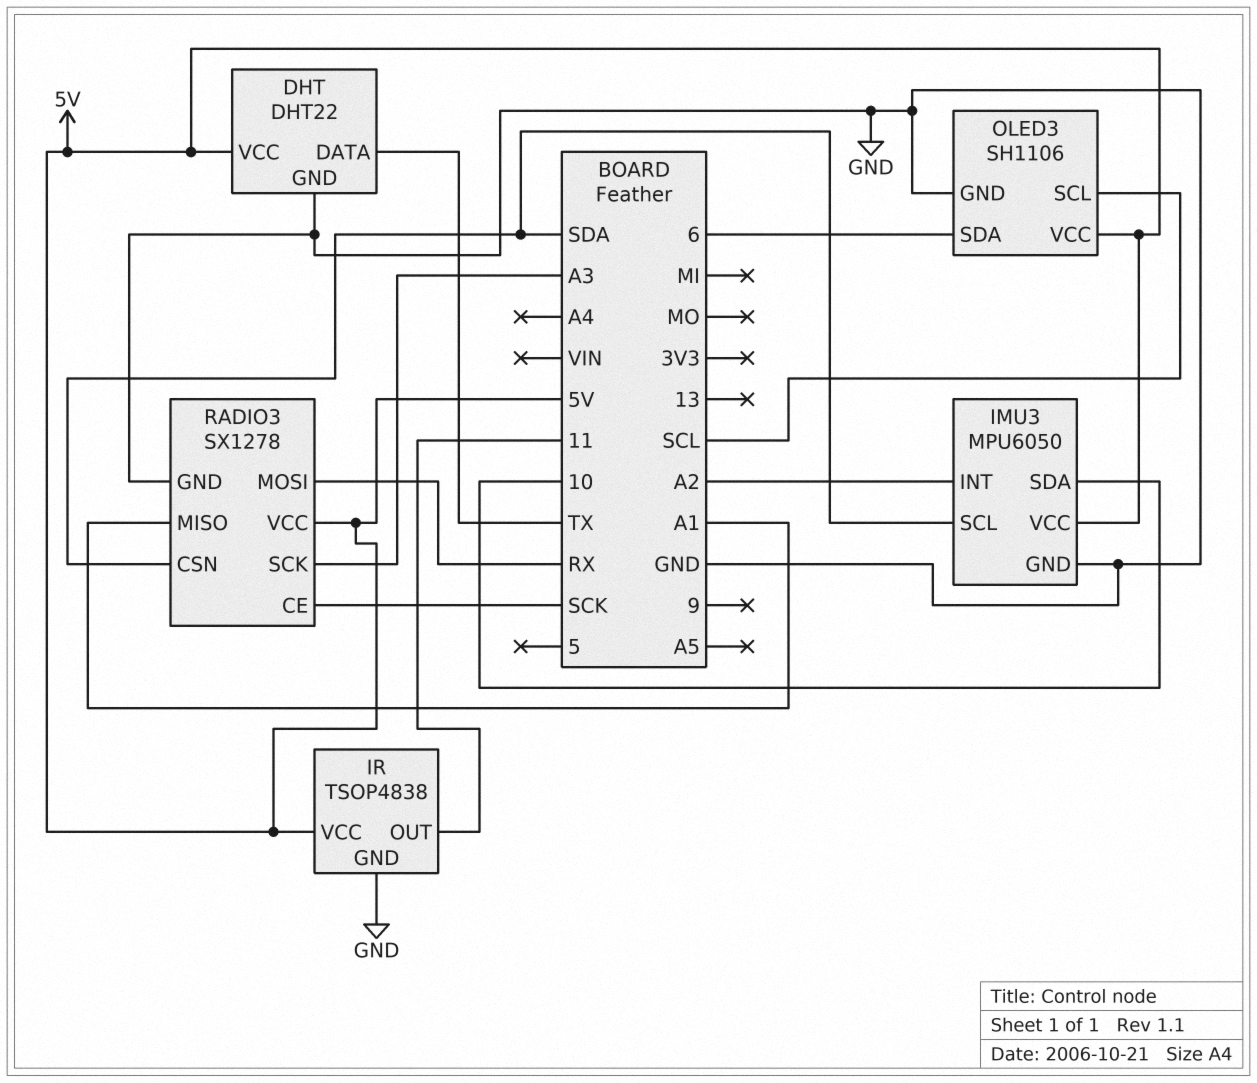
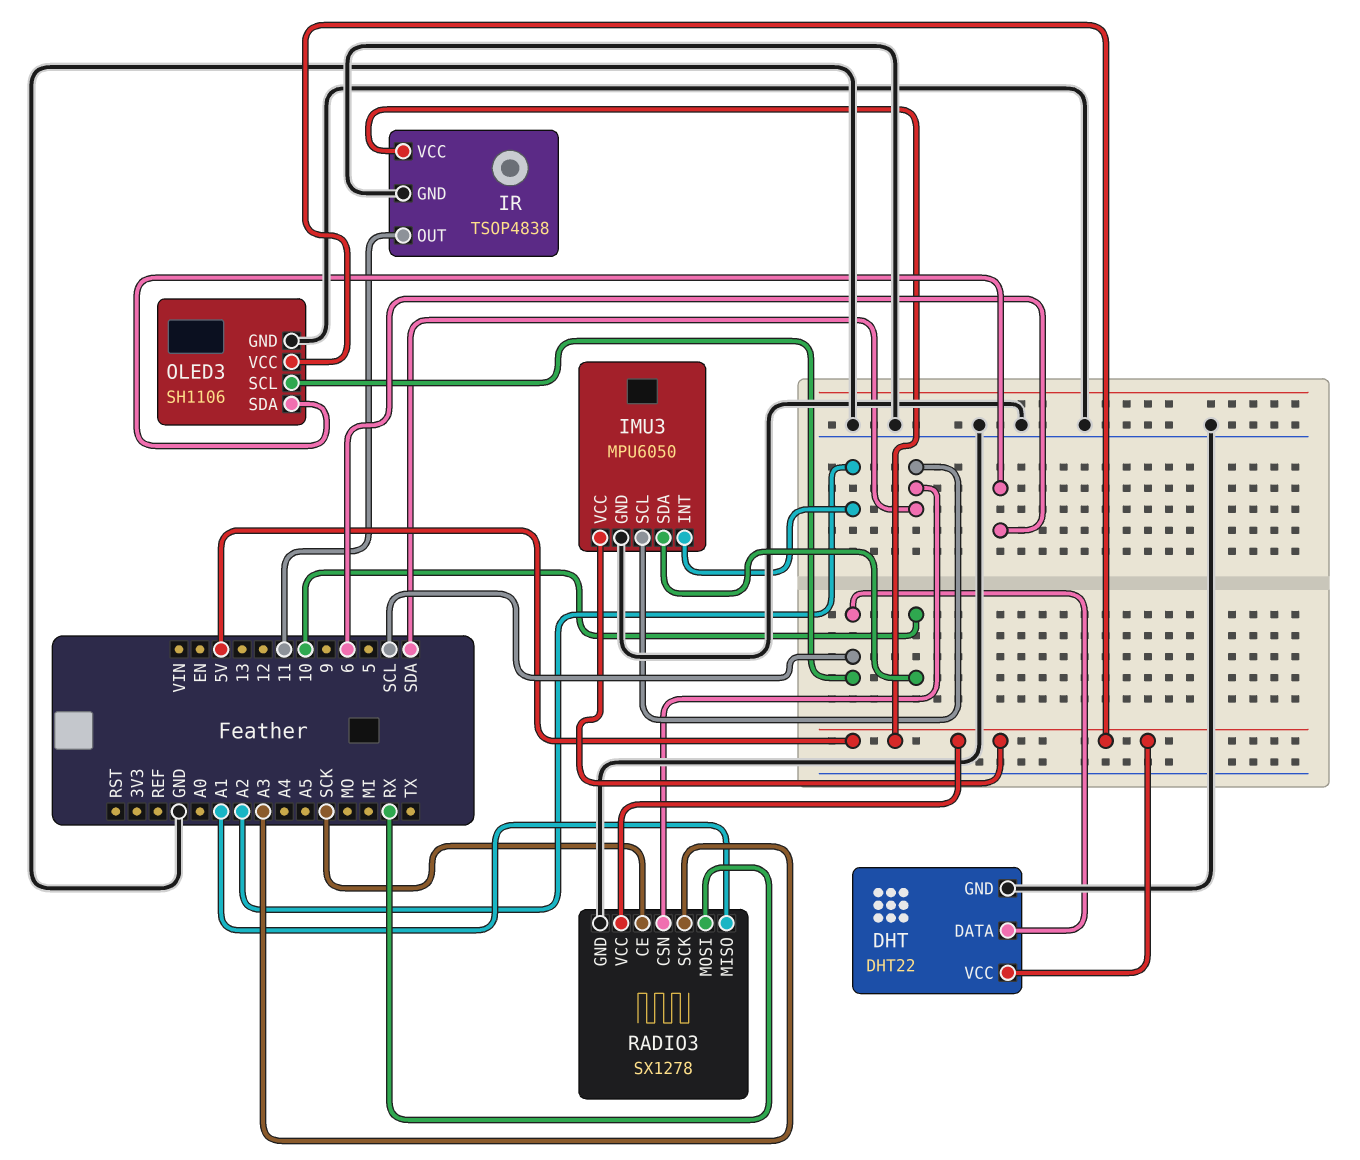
DHT pin DATA: TX -> SCL

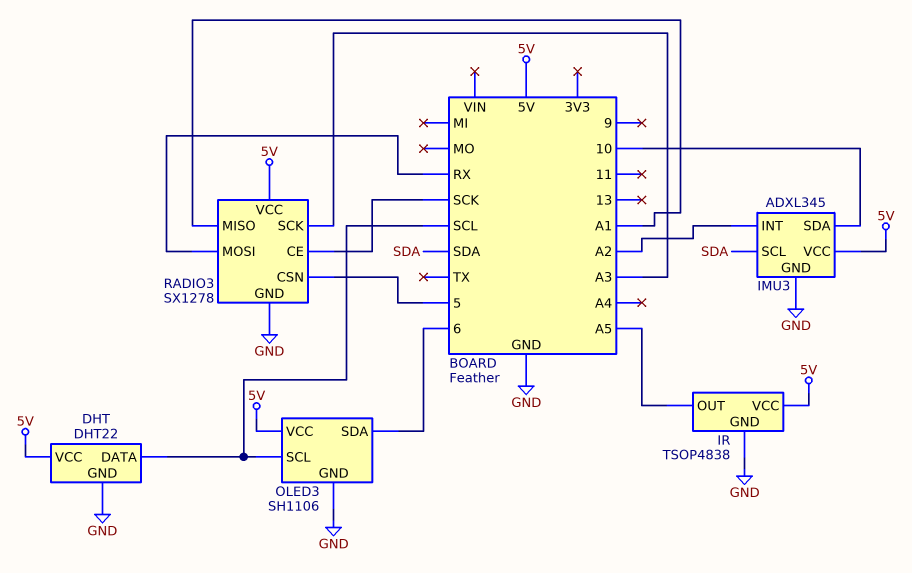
IMU3: MPU6050 -> ADXL345
IR pin OUT: 11 -> A5
RADIO3 pin CSN: SDA -> 5

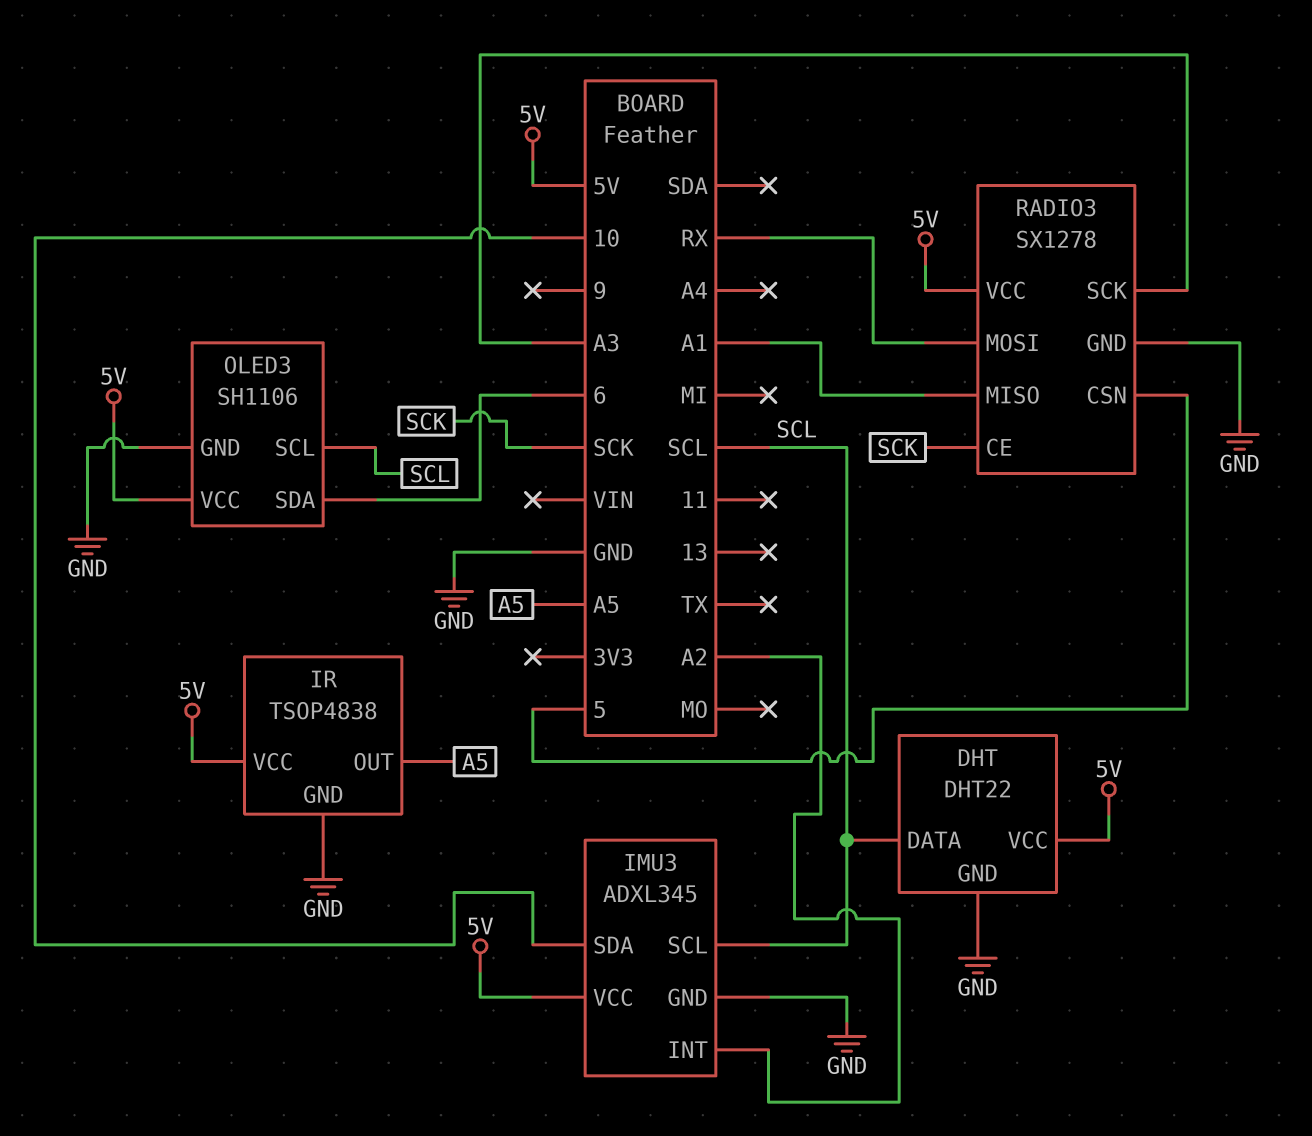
IMU3 pin SCL: SDA -> SCL

